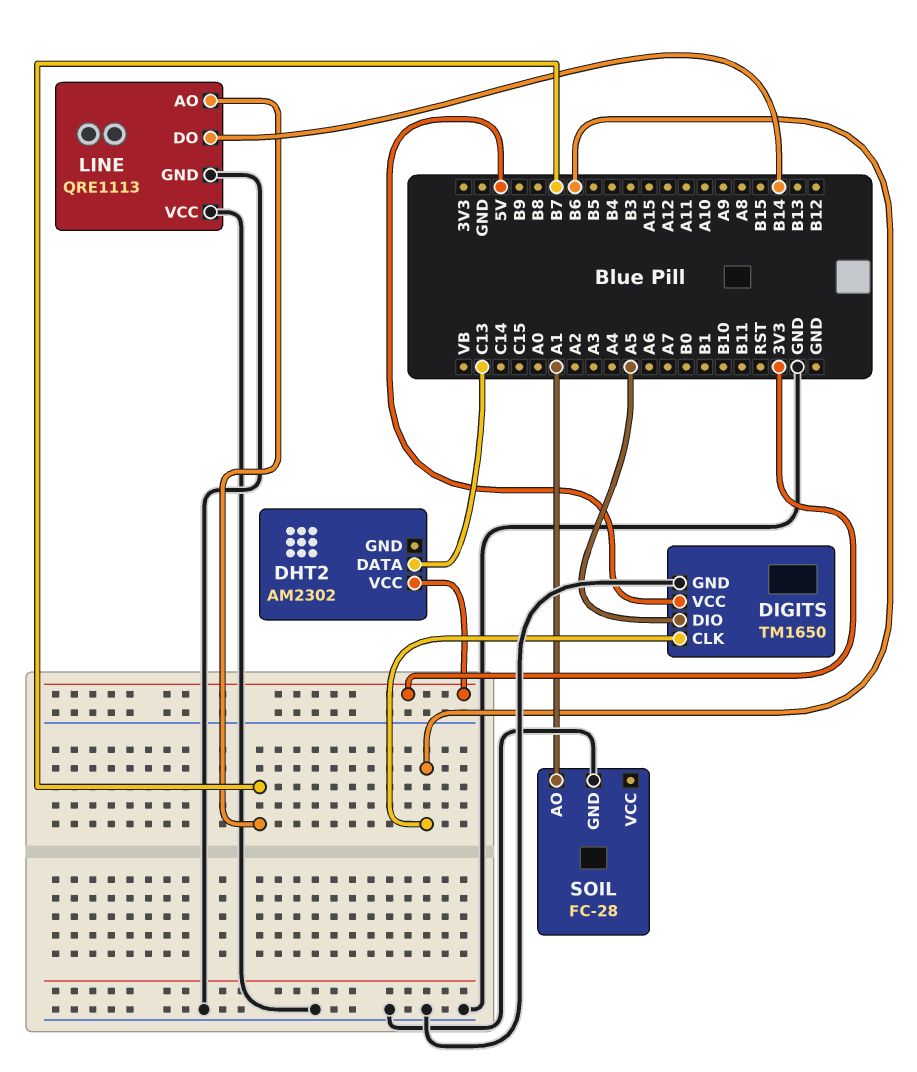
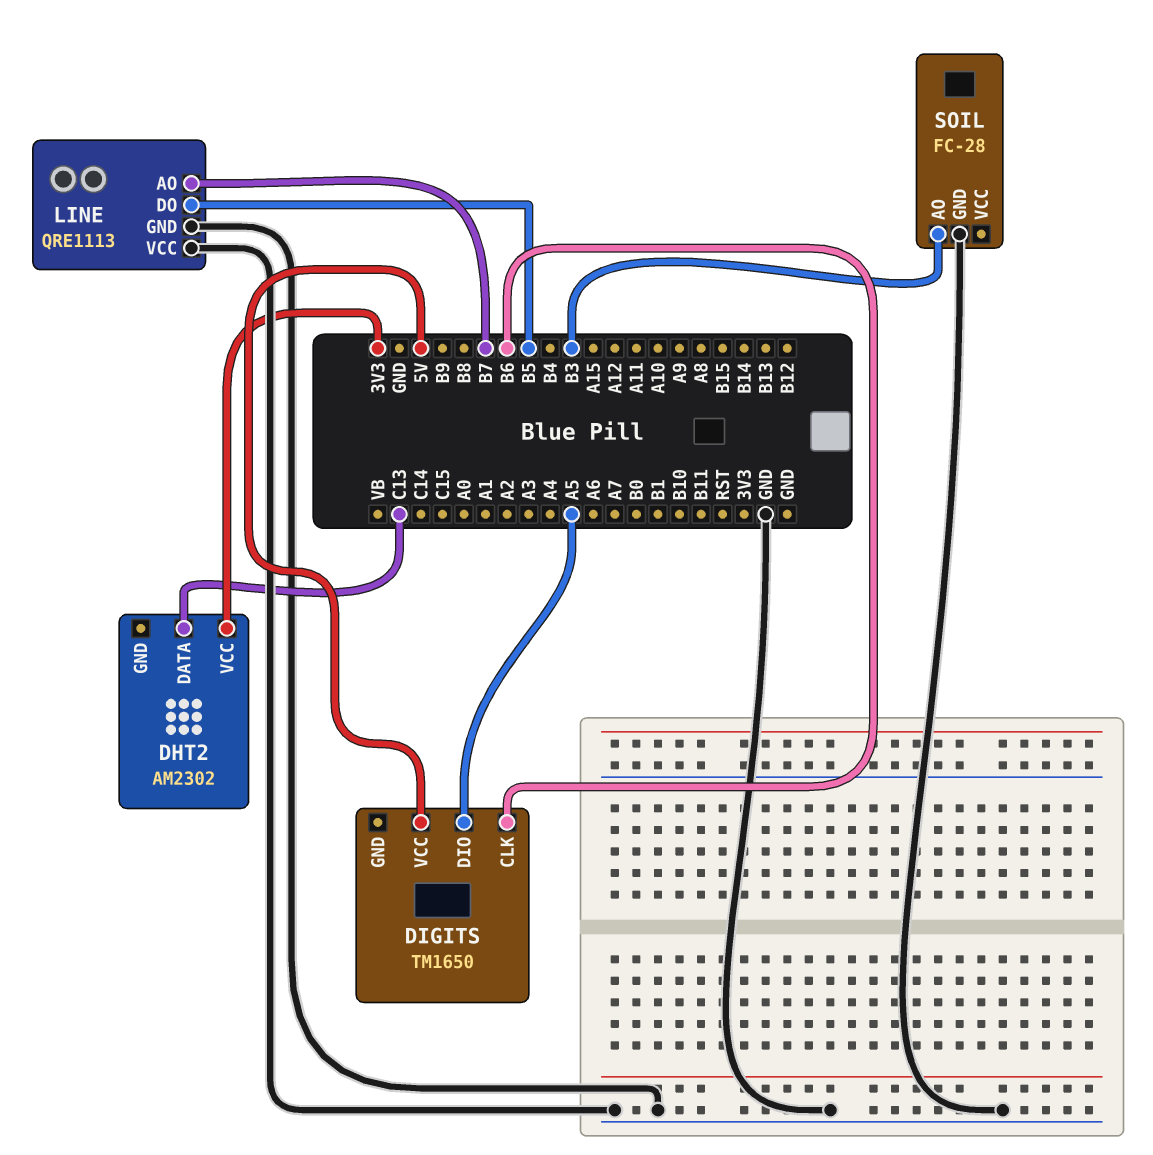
DIGITS pin GND: GND -> none
LINE pin DO: B14 -> B5
SOIL pin AO: A1 -> B3

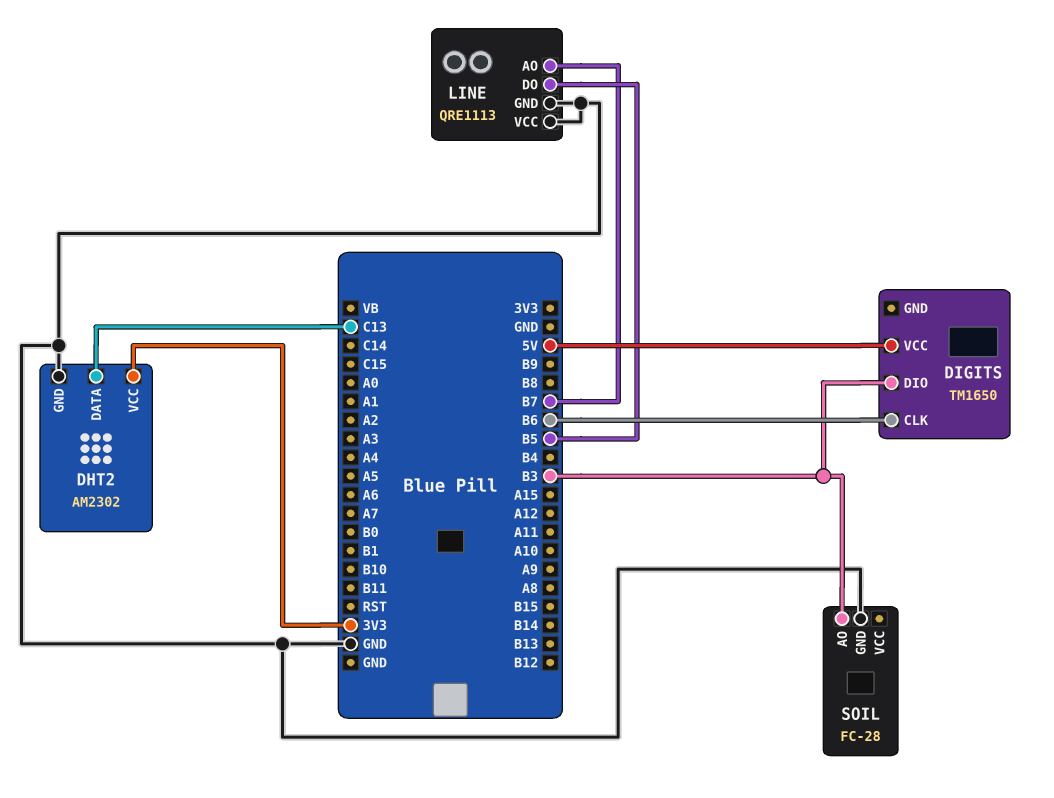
DHT2 pin GND: none -> GND
DIGITS pin DIO: A5 -> B3

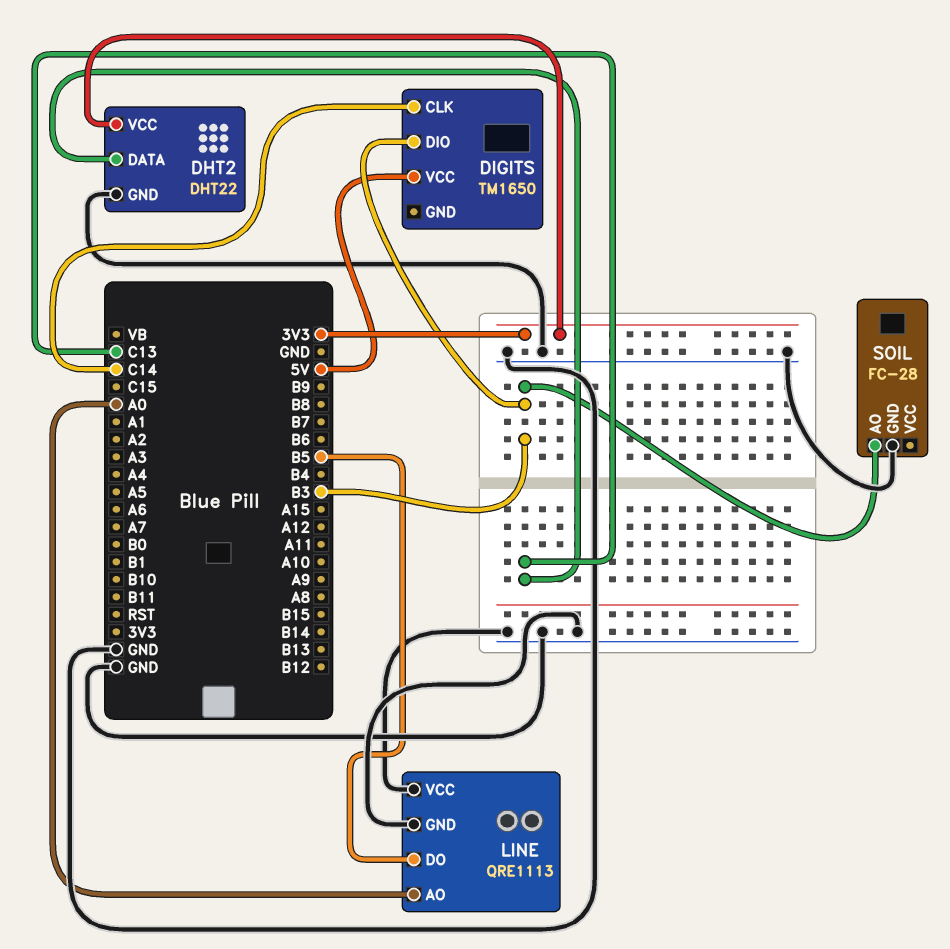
DHT2: AM2302 -> DHT22
DIGITS pin CLK: B6 -> C14
LINE pin AO: B7 -> A0

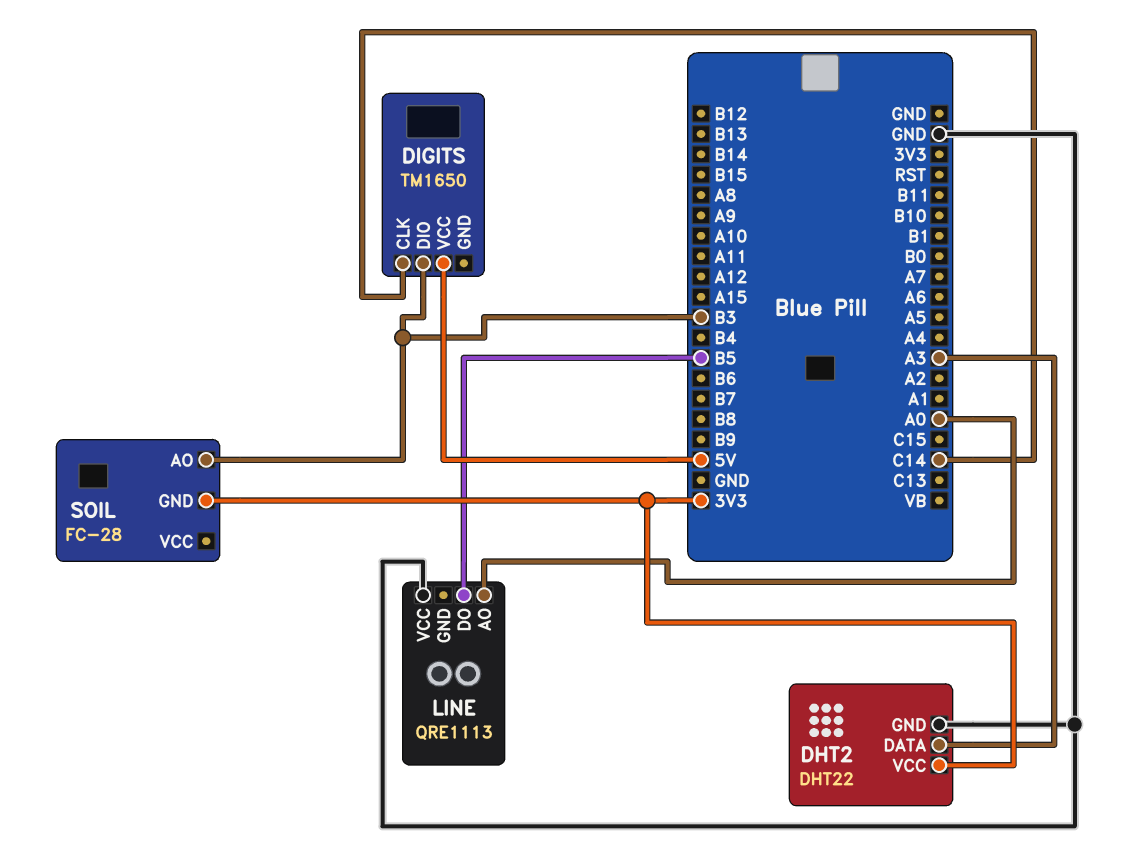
DHT2 pin DATA: C13 -> A3
LINE pin GND: GND -> none
SOIL pin GND: GND -> 3V3

